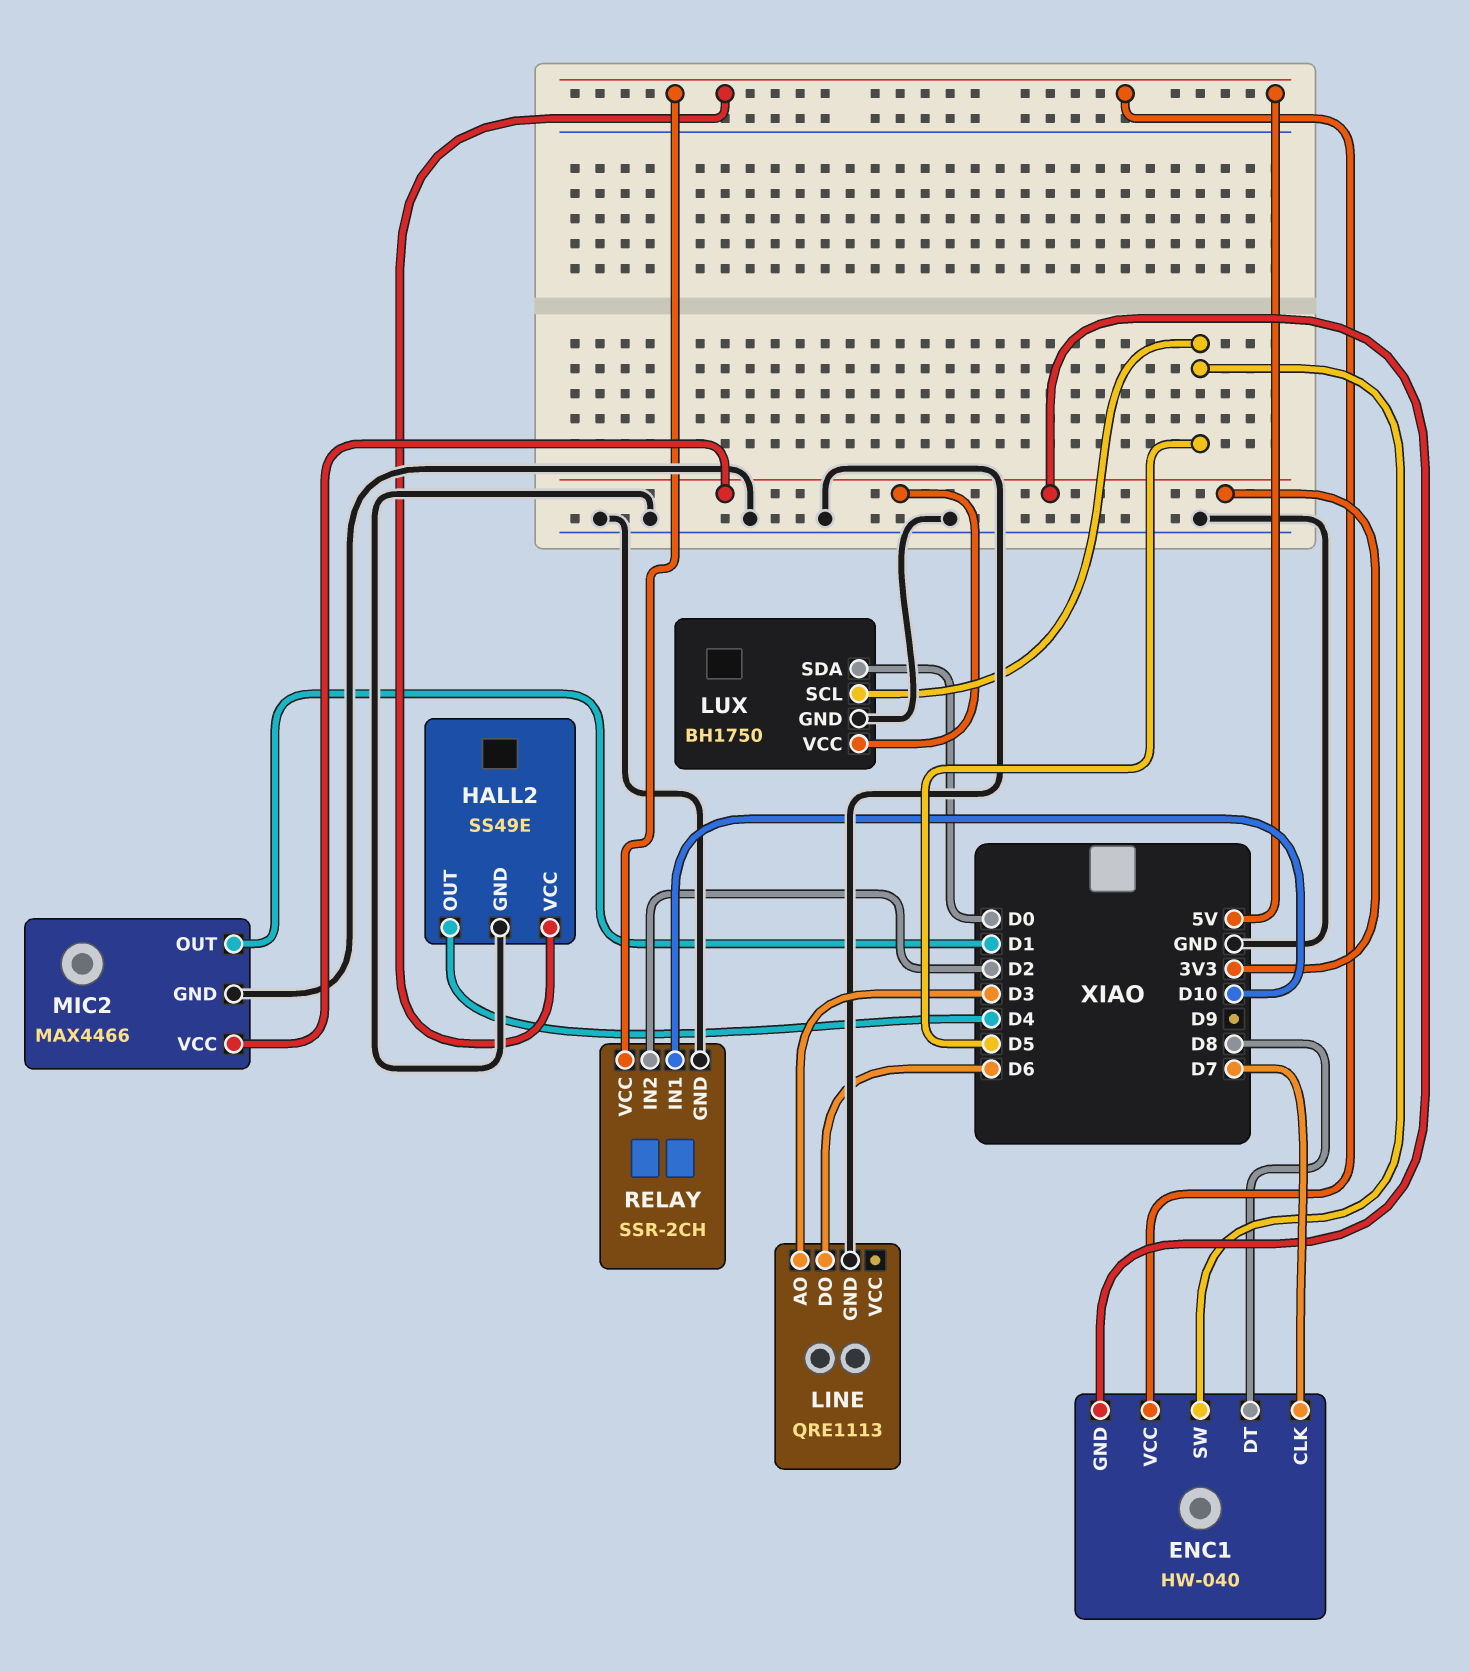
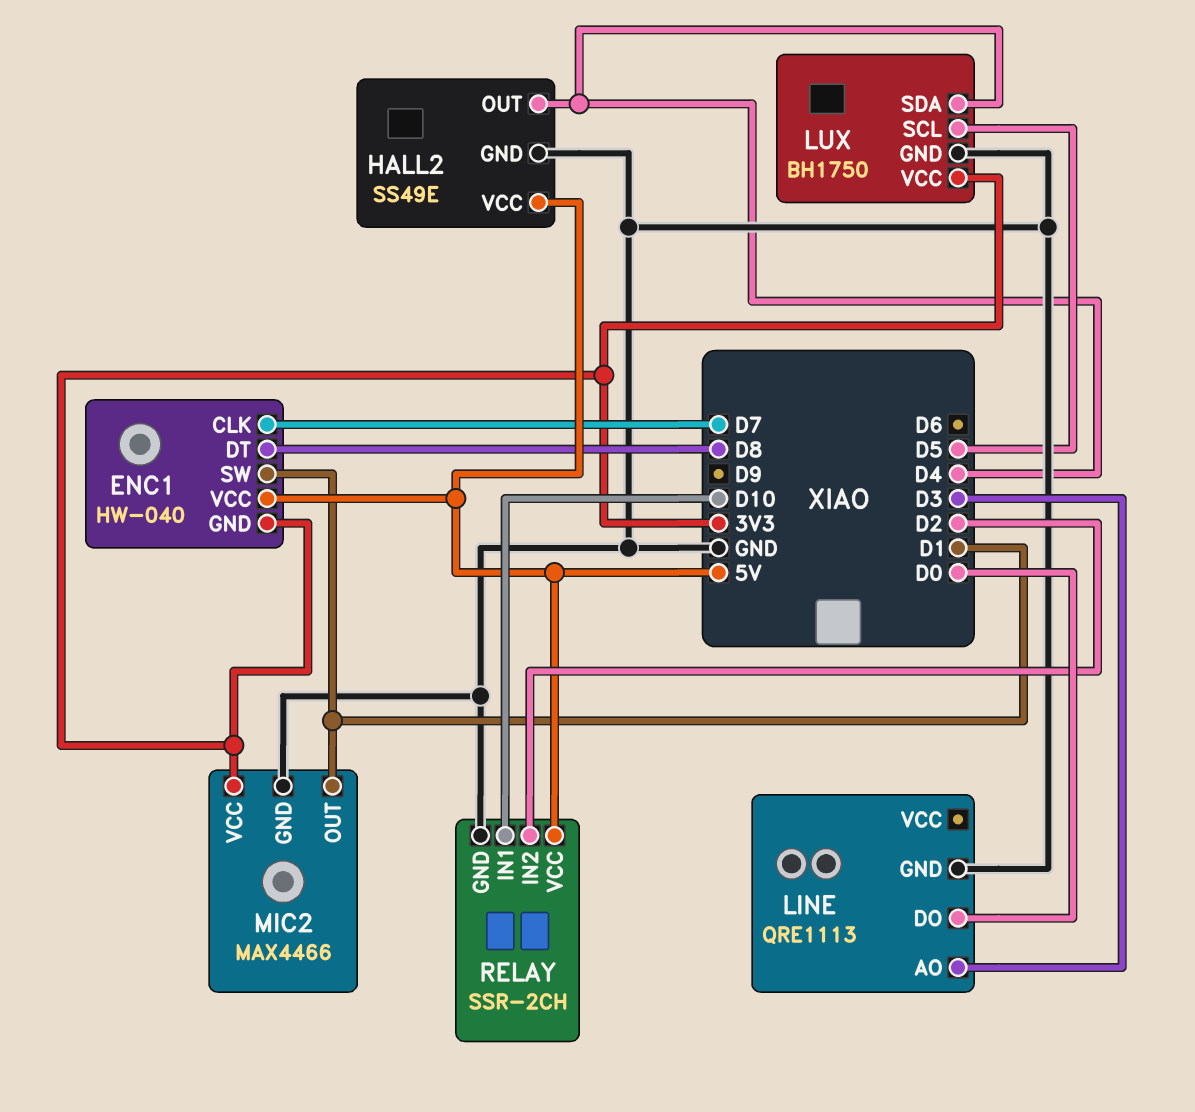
ENC1 pin SW: D5 -> D1
LINE pin DO: D6 -> D0
LUX pin SDA: D0 -> D4

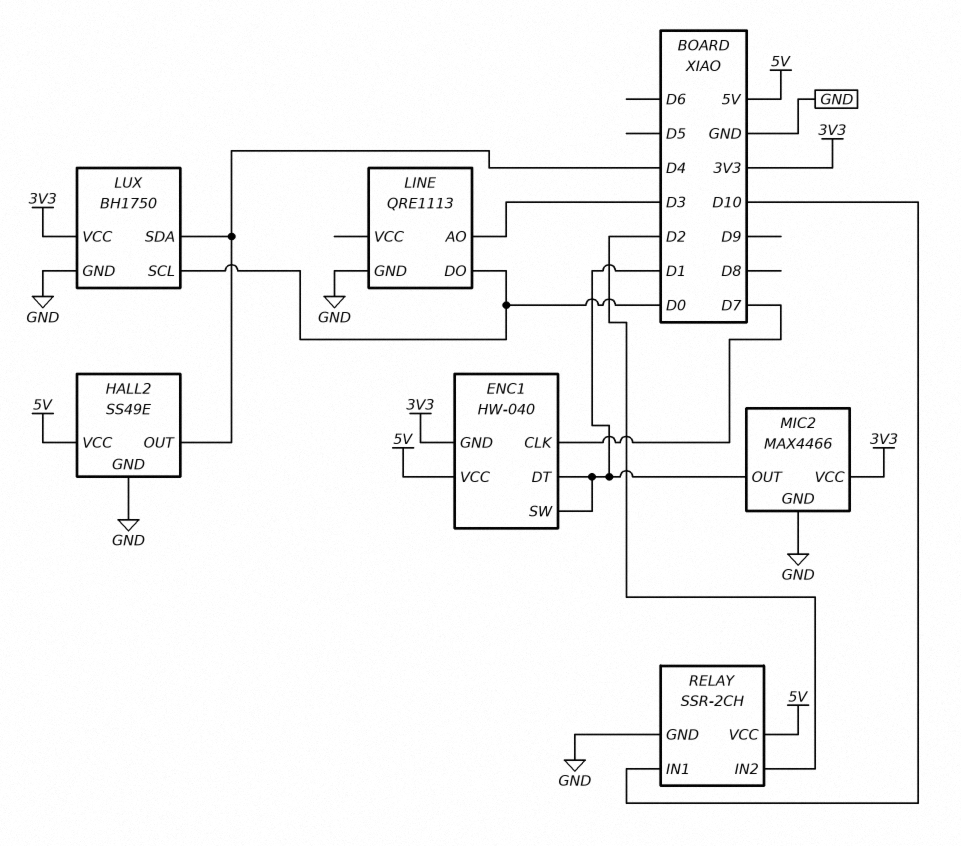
ENC1 pin DT: D8 -> D1
LUX pin SCL: D5 -> D0

